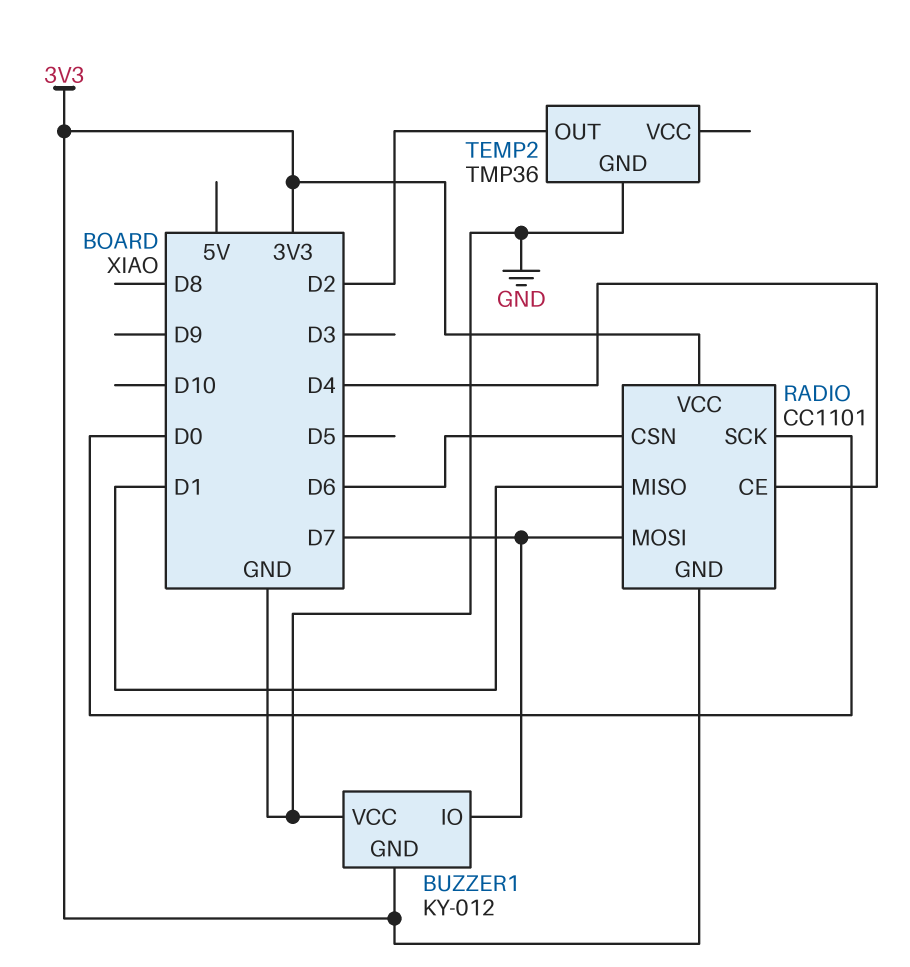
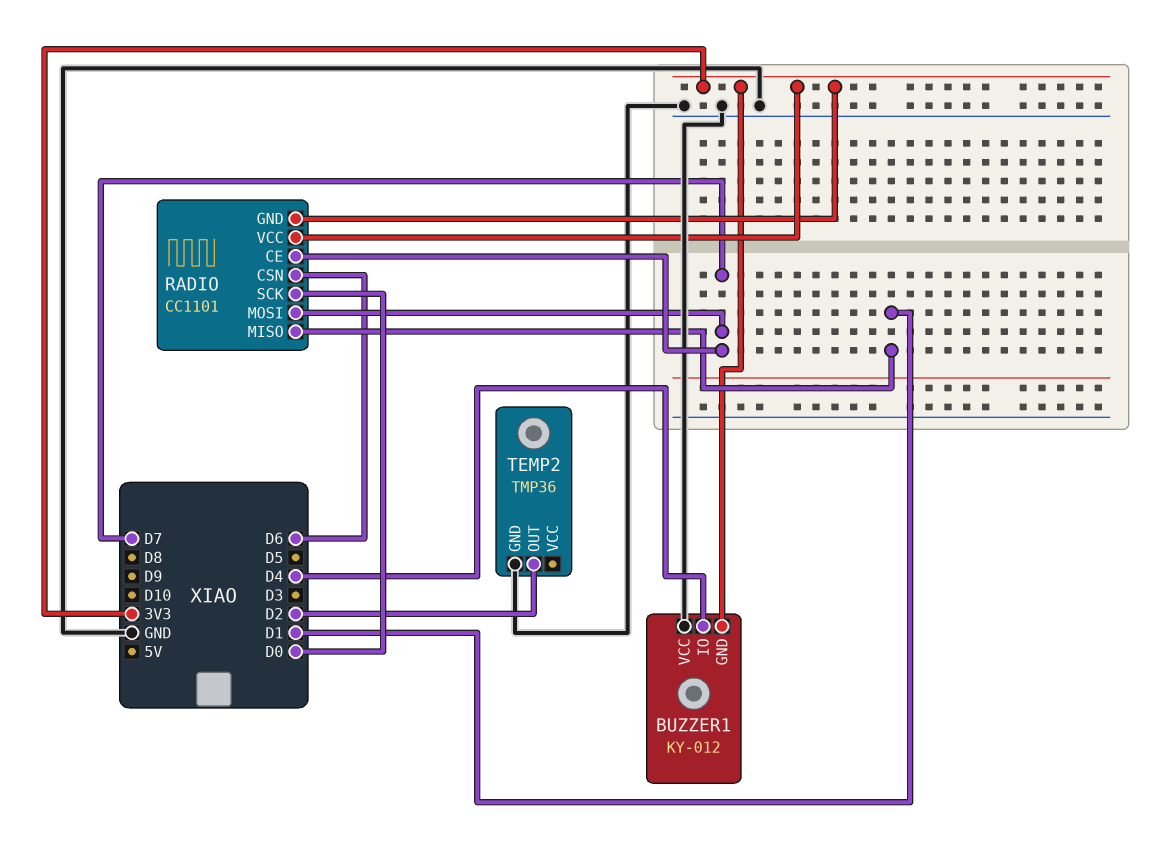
BUZZER1 pin IO: D7 -> D4
RADIO pin CE: D4 -> D7

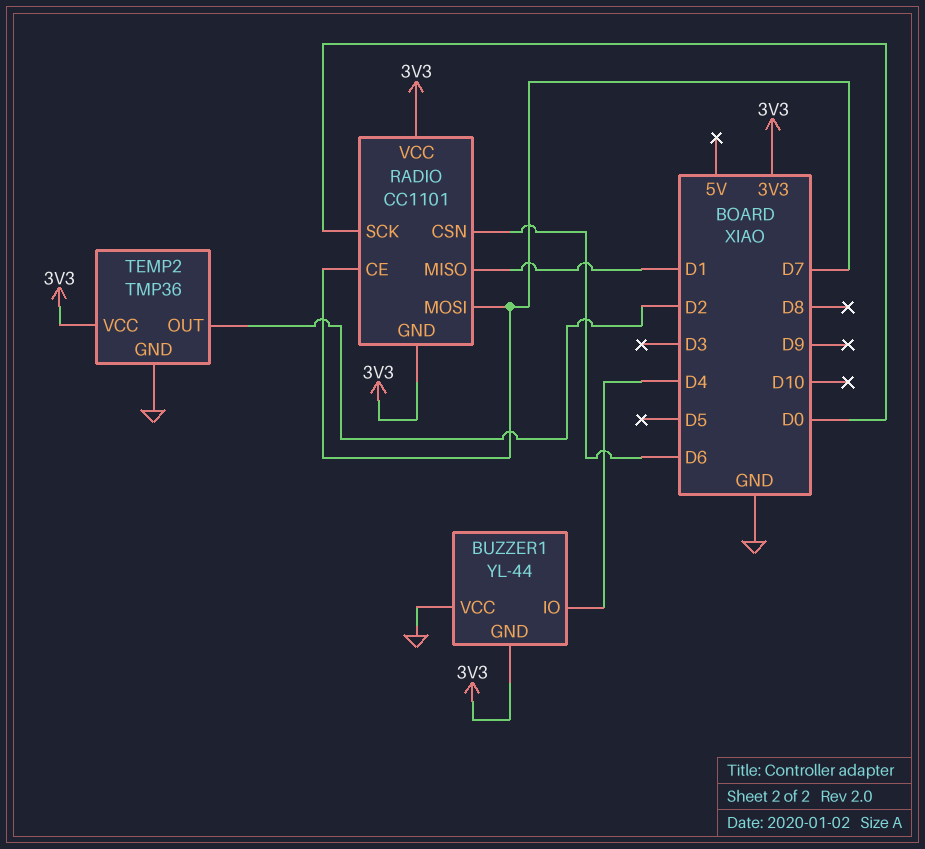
BUZZER1: KY-012 -> YL-44
TEMP2 pin VCC: none -> 3V3

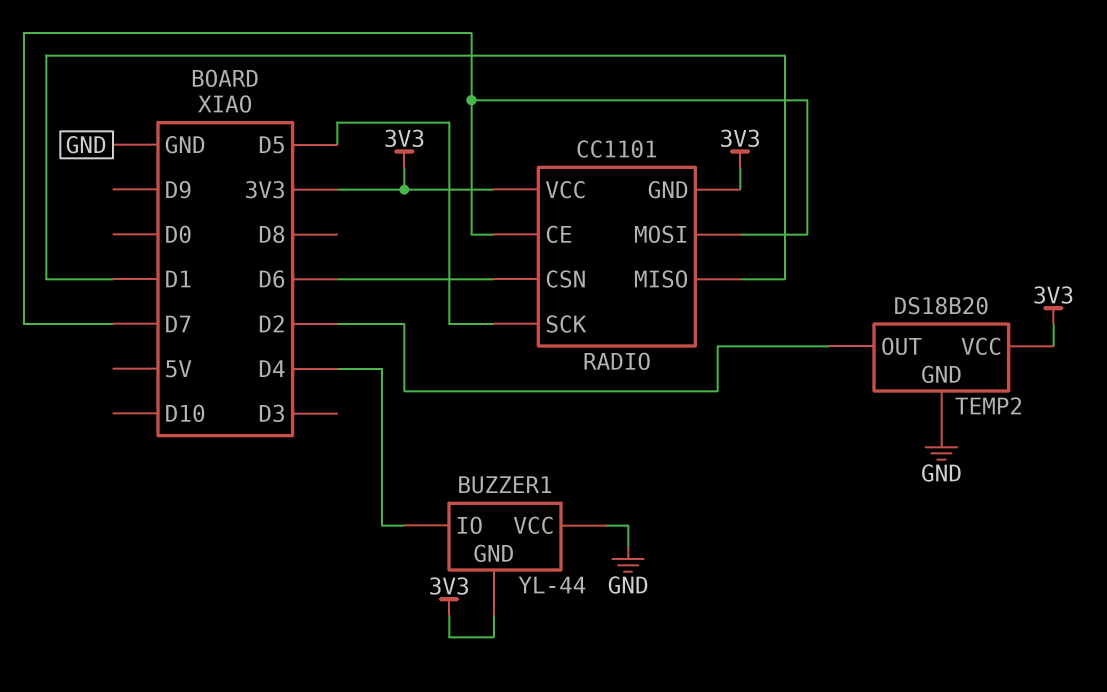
RADIO pin SCK: D0 -> D5
TEMP2: TMP36 -> DS18B20

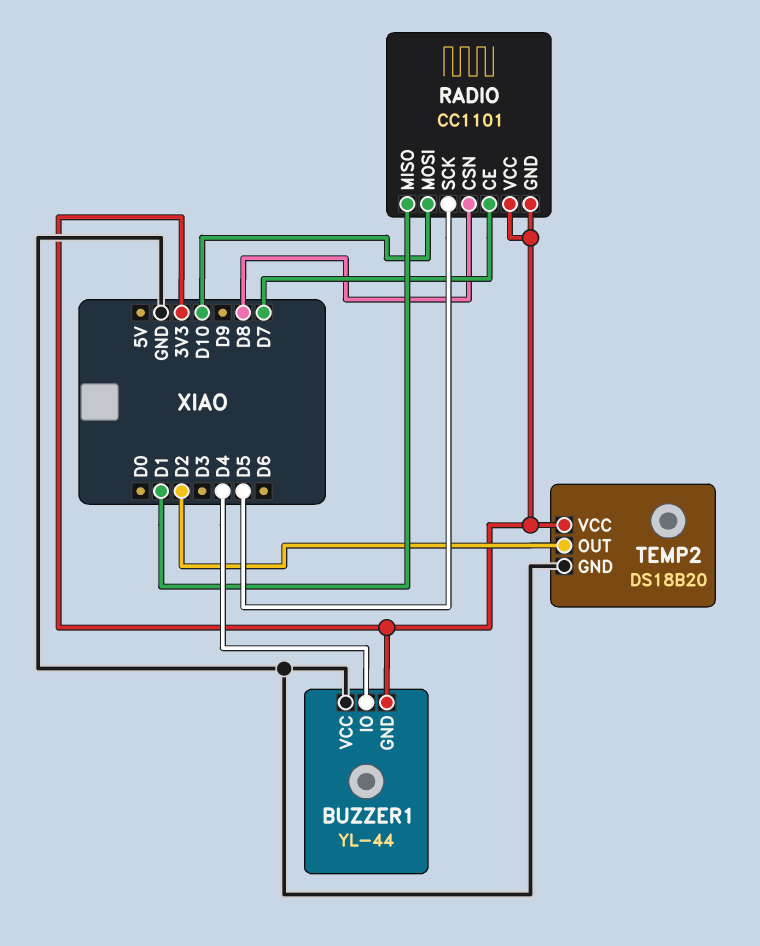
RADIO pin CSN: D6 -> D8
RADIO pin MOSI: D7 -> D10

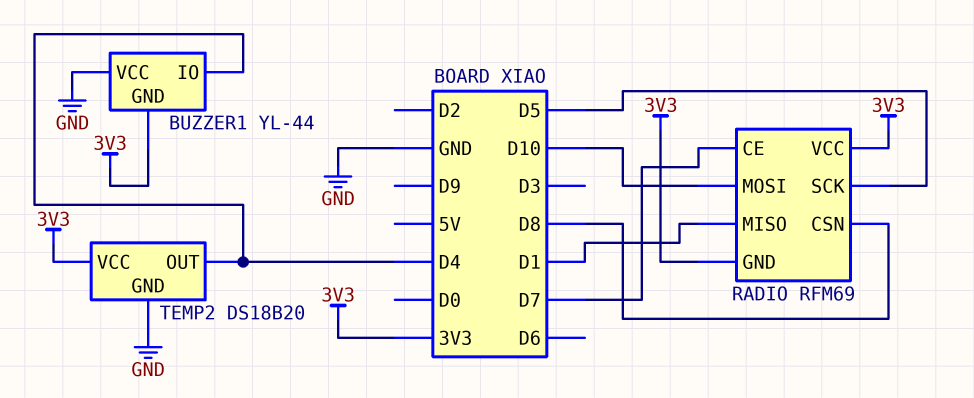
RADIO: CC1101 -> RFM69
TEMP2 pin OUT: D2 -> D4

